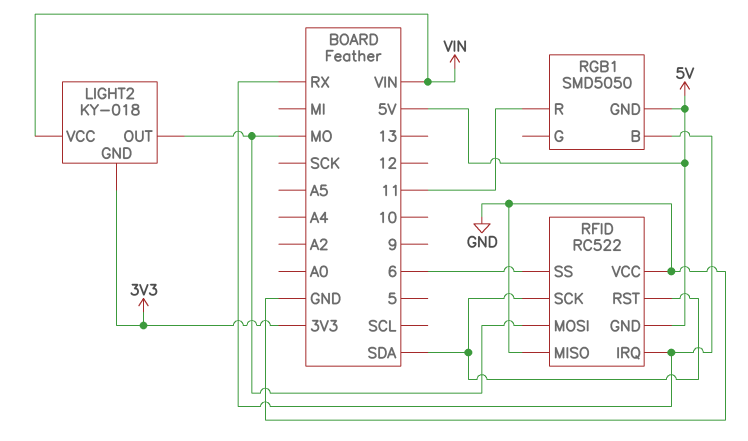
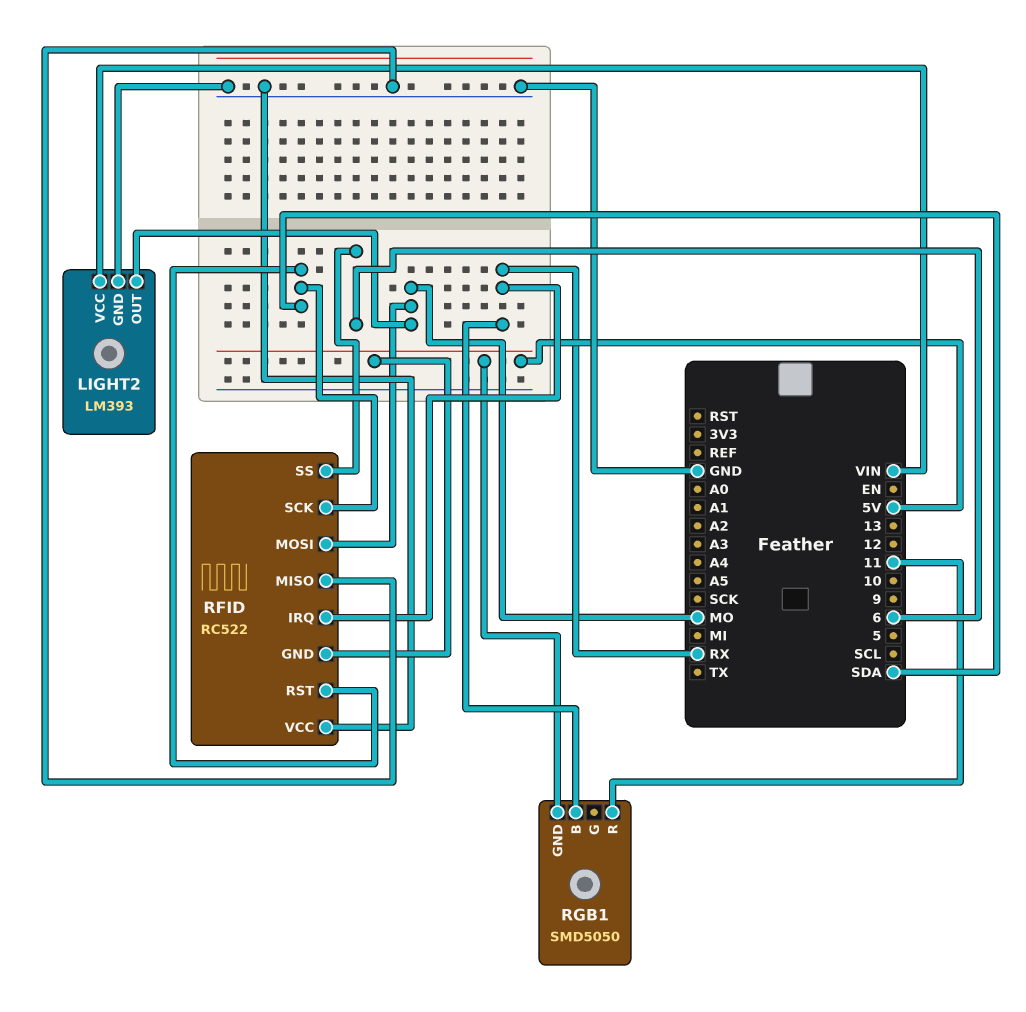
LIGHT2: KY-018 -> LM393
LIGHT2 pin GND: 3V3 -> GND

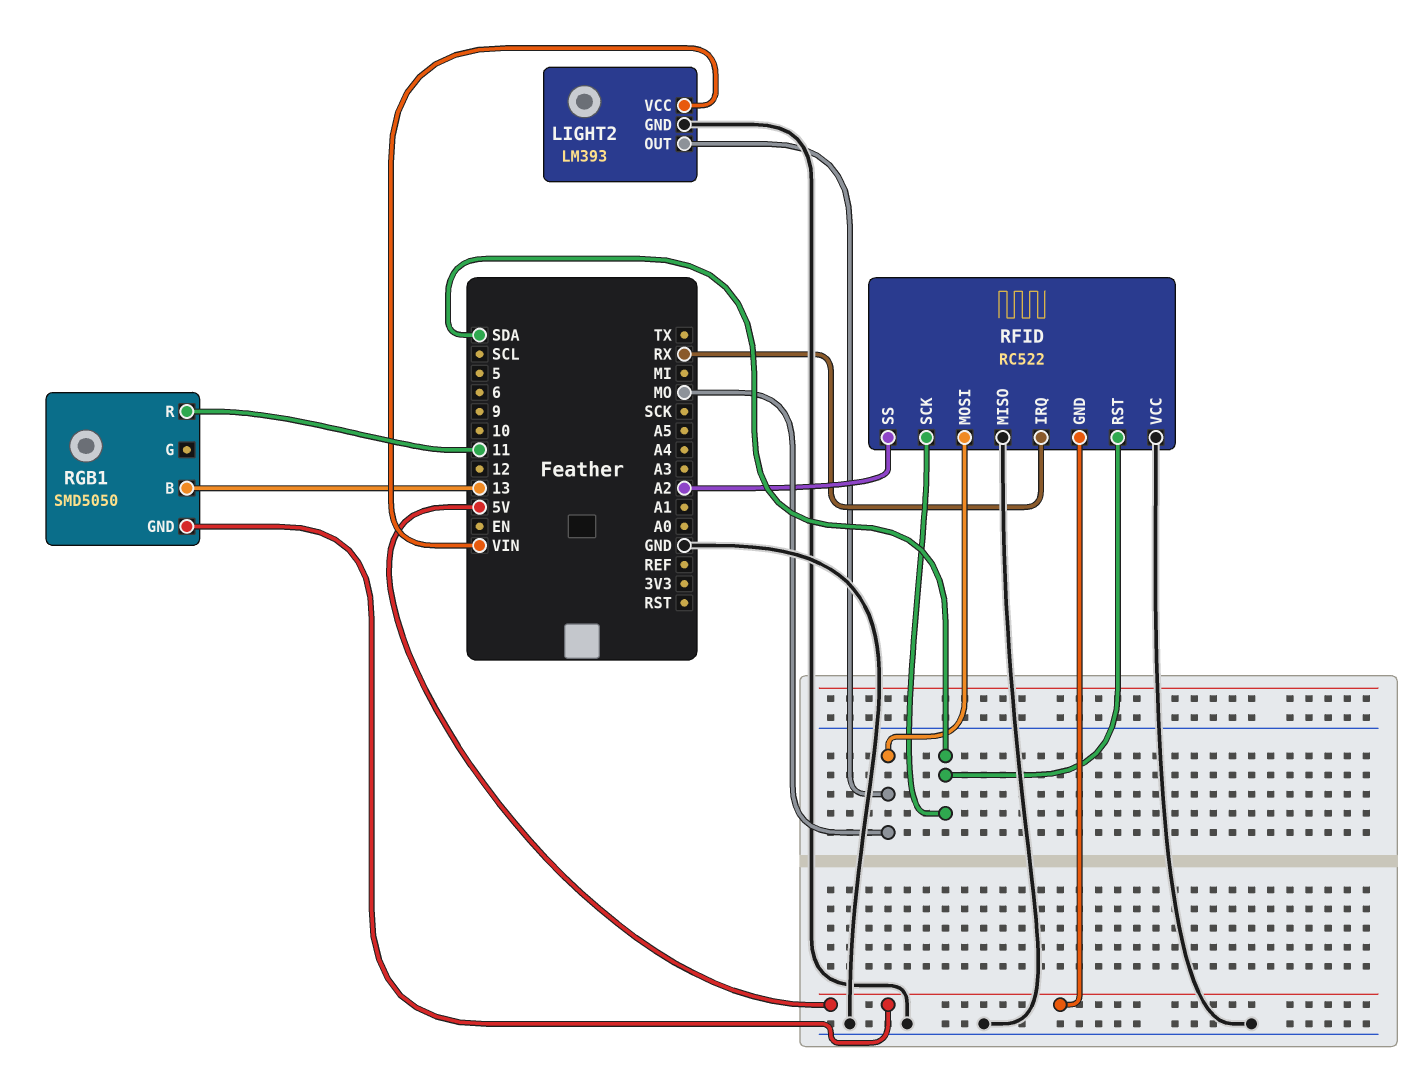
RFID pin SS: 6 -> A2
RGB1 pin B: RX -> 13

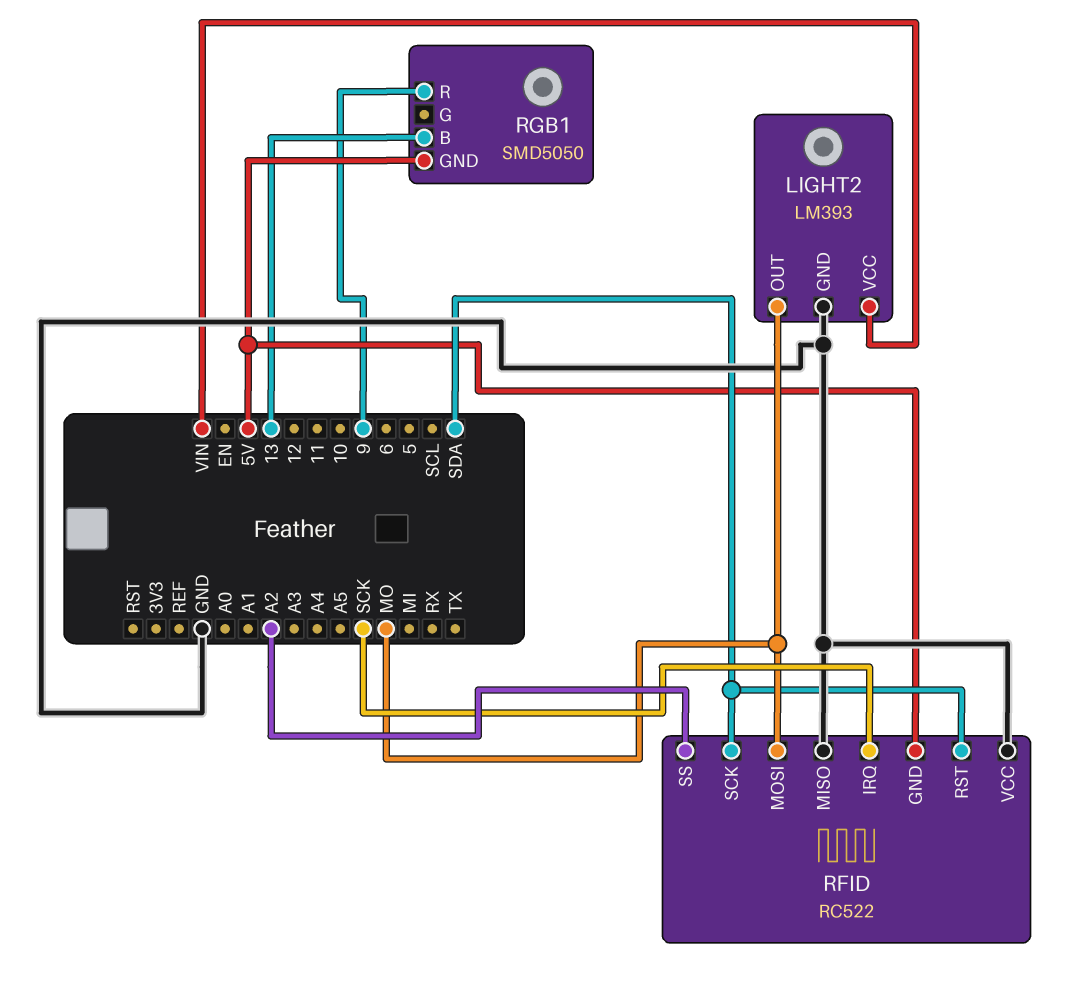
RFID pin IRQ: RX -> SCK
RGB1 pin R: 11 -> 9

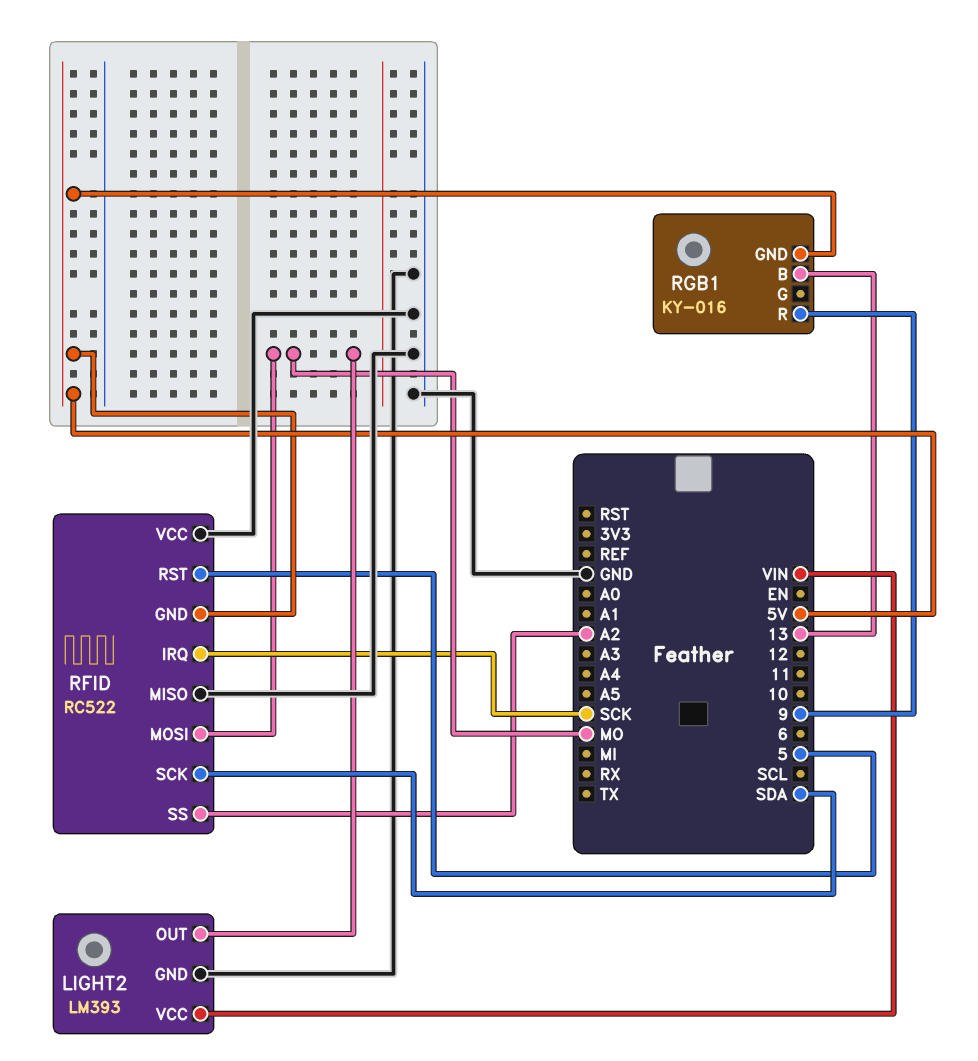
RFID pin RST: SDA -> 5
RGB1: SMD5050 -> KY-016

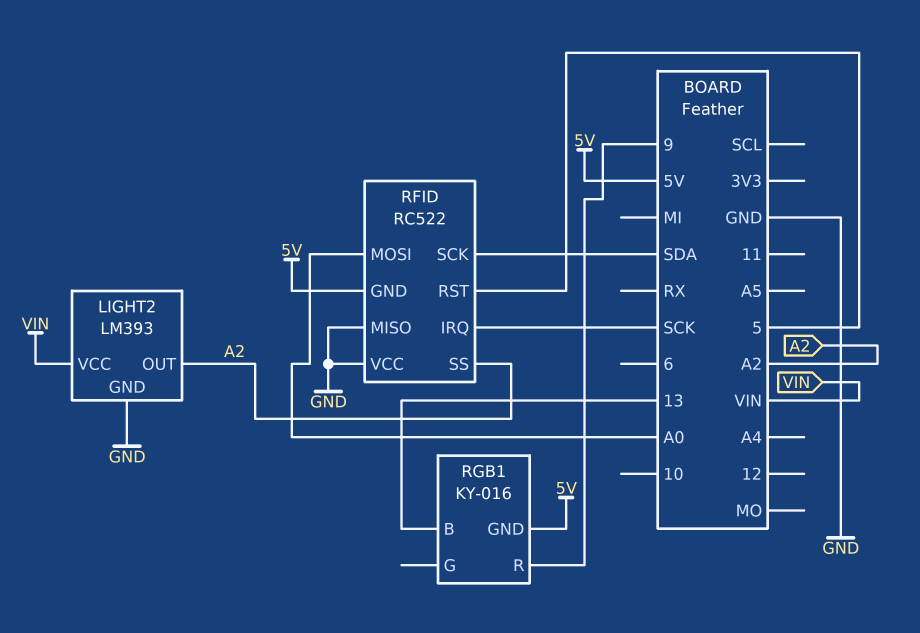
LIGHT2 pin OUT: MO -> A2
RFID pin MOSI: MO -> A0

